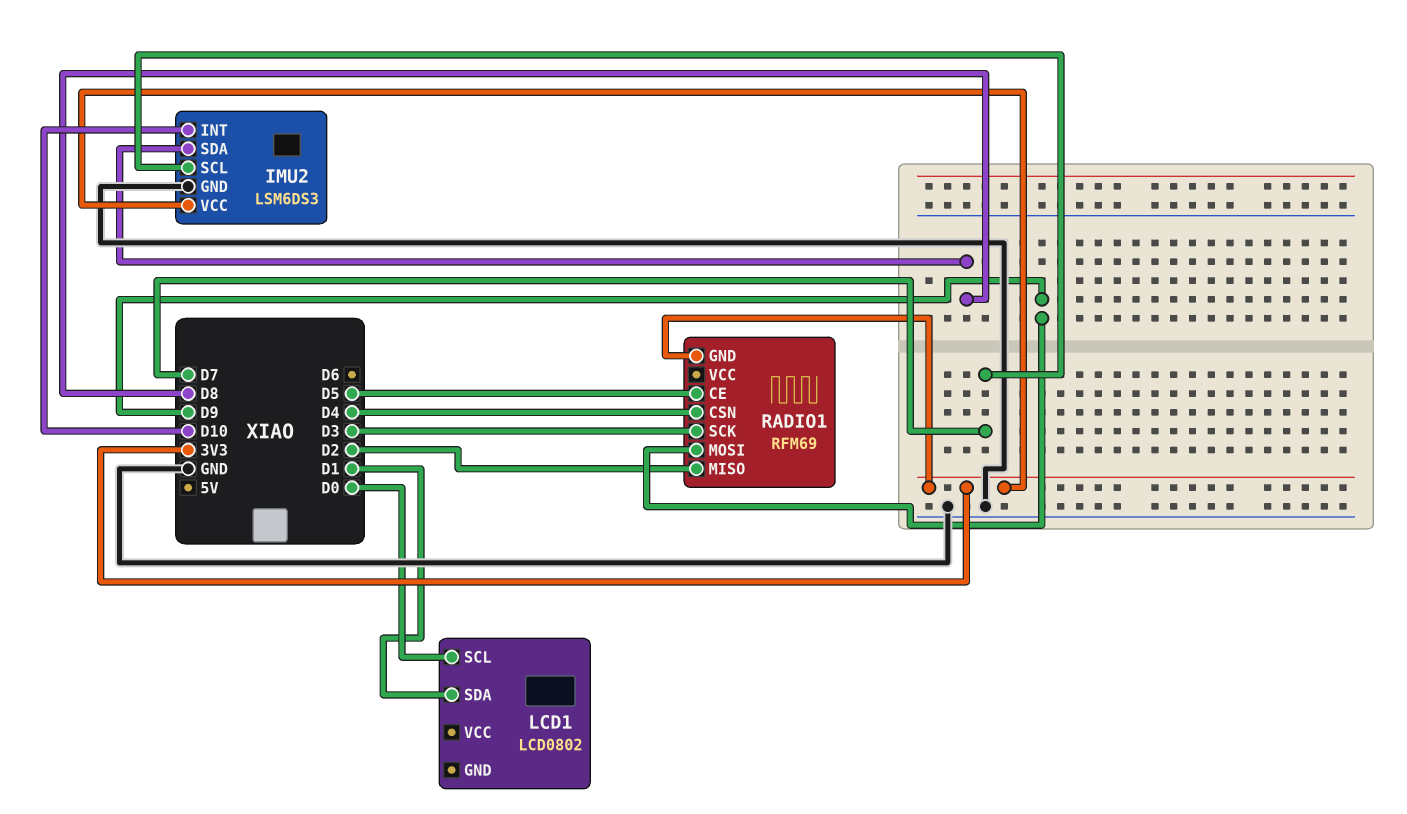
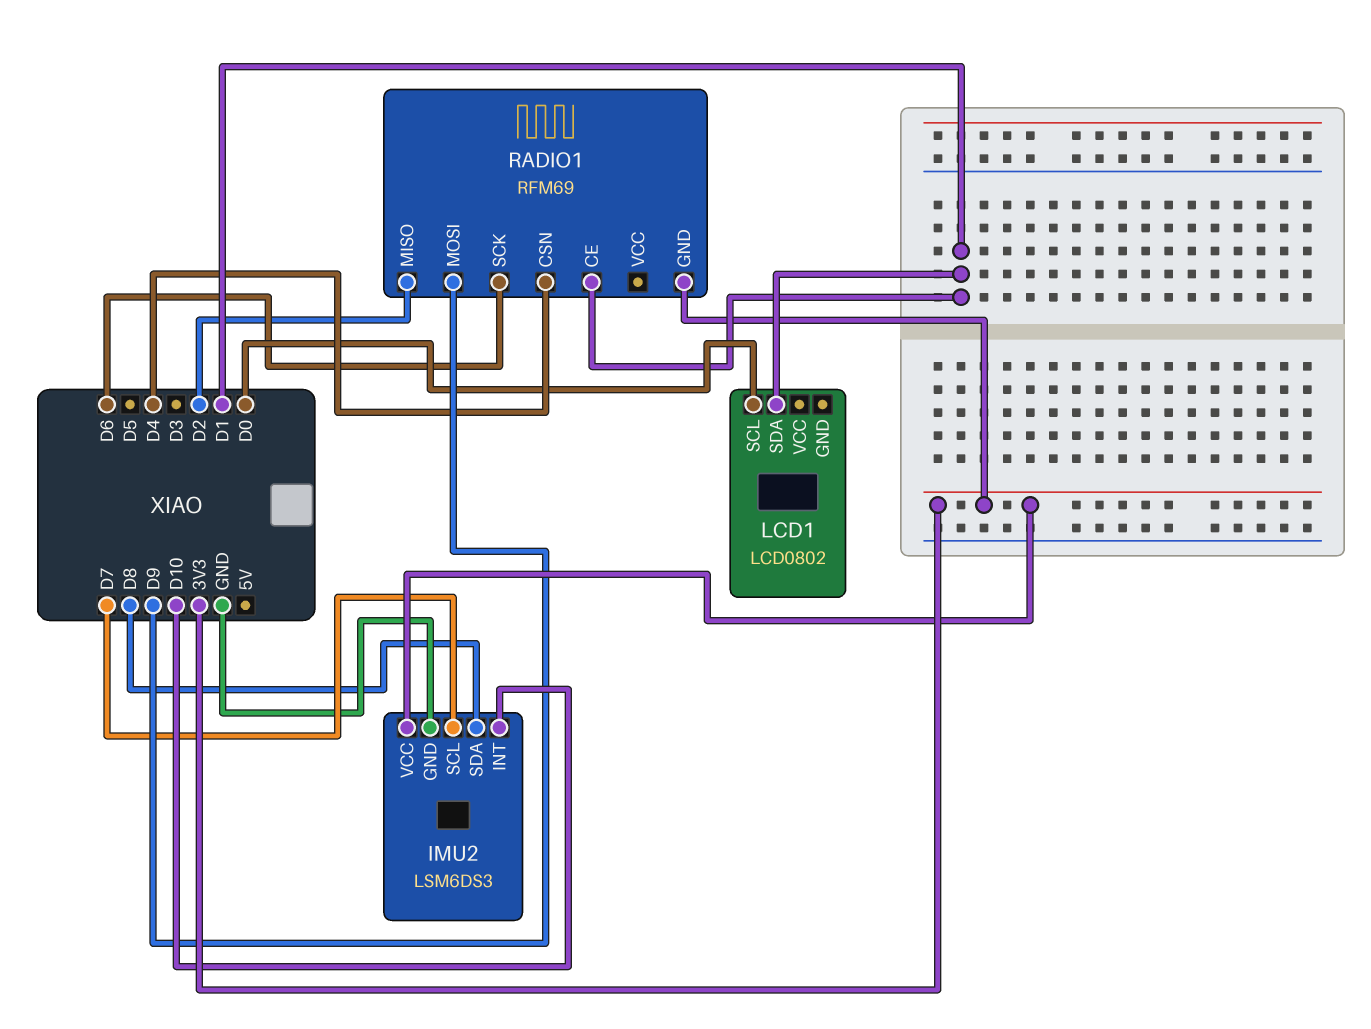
RADIO1 pin CE: D5 -> D1
RADIO1 pin SCK: D3 -> D6

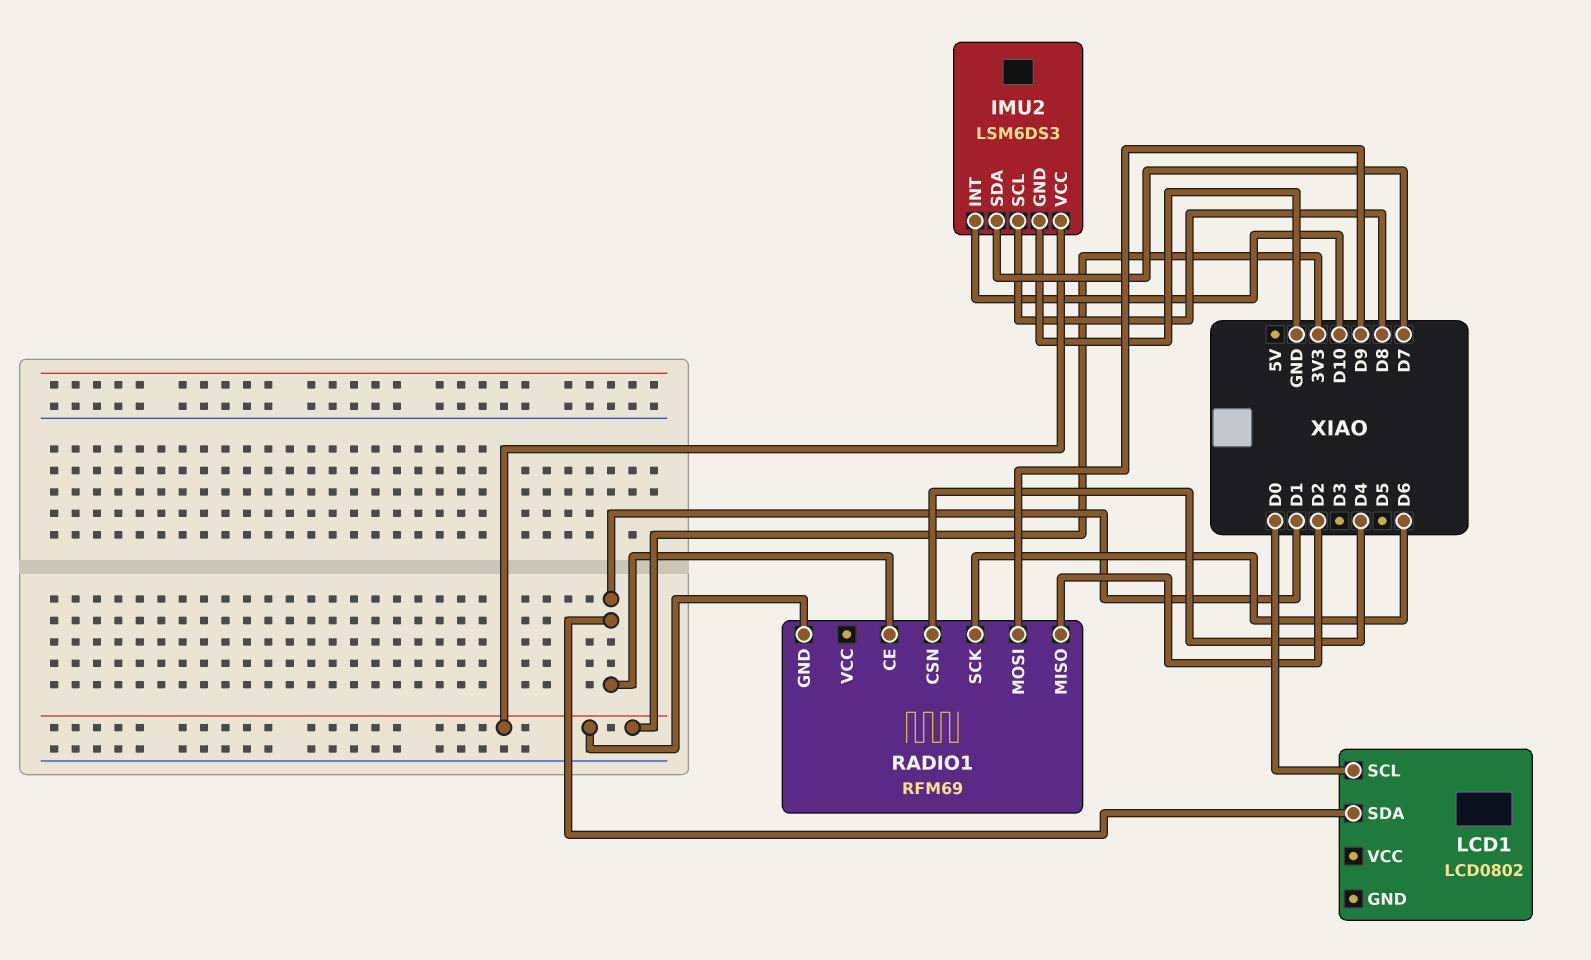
IMU2 pin SCL: D7 -> D8
IMU2 pin SDA: D8 -> D7

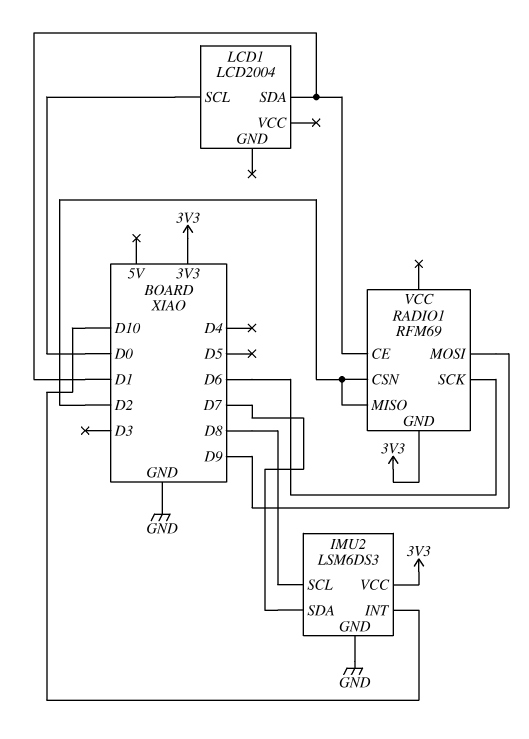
LCD1: LCD0802 -> LCD2004
RADIO1 pin CSN: D4 -> D2

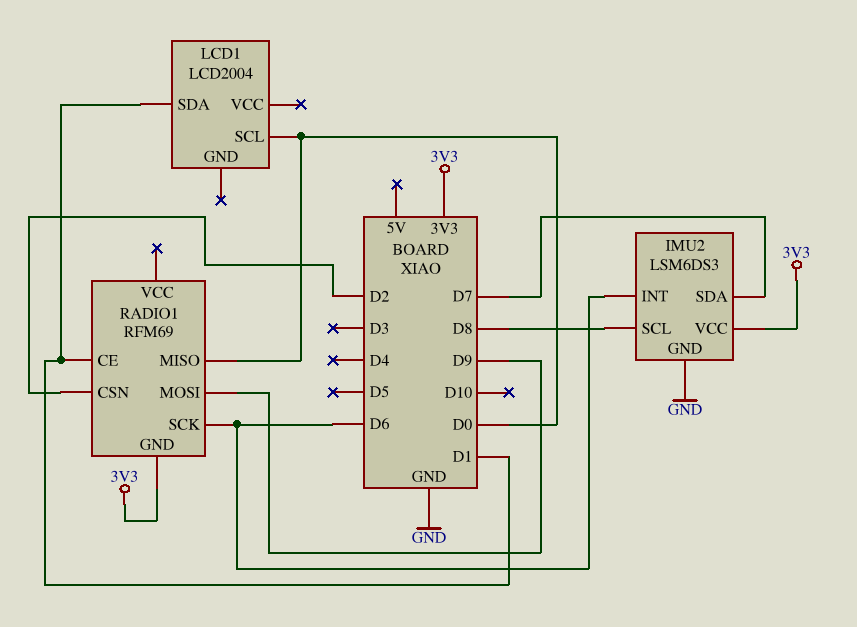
IMU2 pin INT: D10 -> D6
RADIO1 pin MISO: D2 -> D0

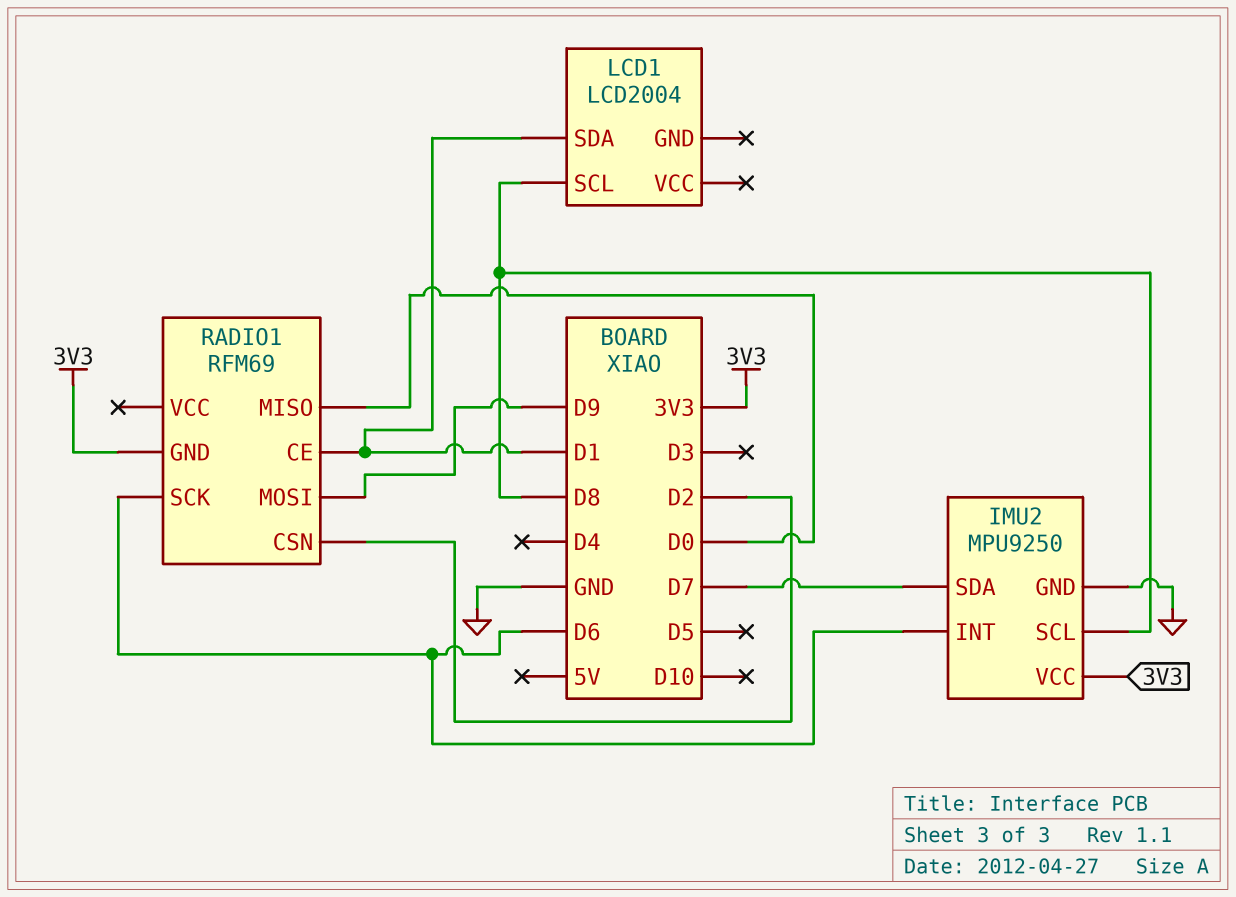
IMU2: LSM6DS3 -> MPU9250
LCD1 pin SCL: D0 -> D8

